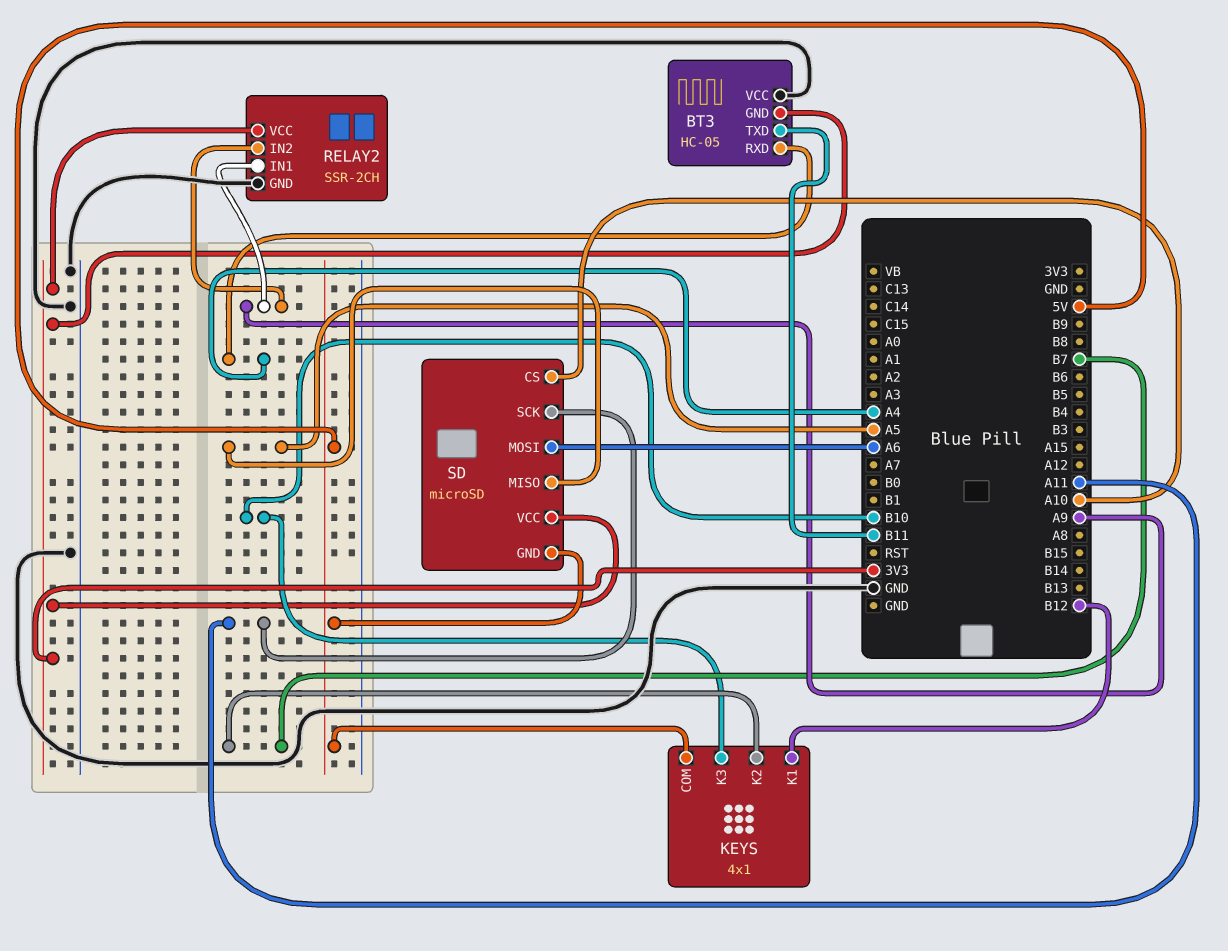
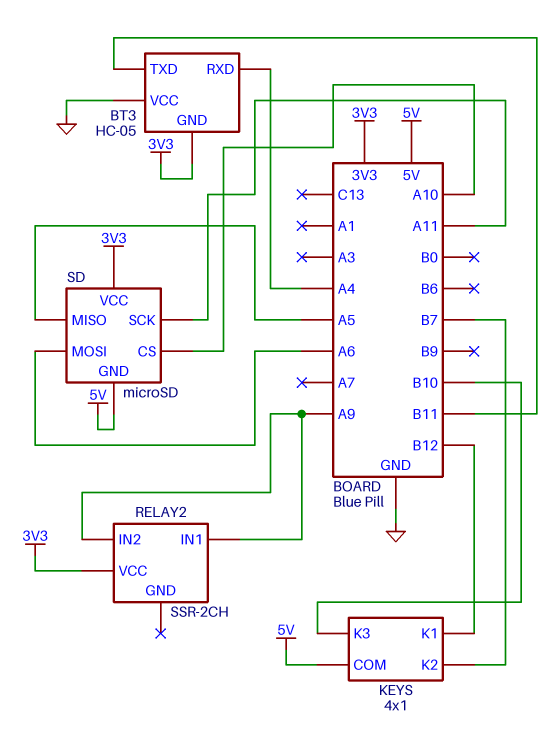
RELAY2 pin GND: GND -> none

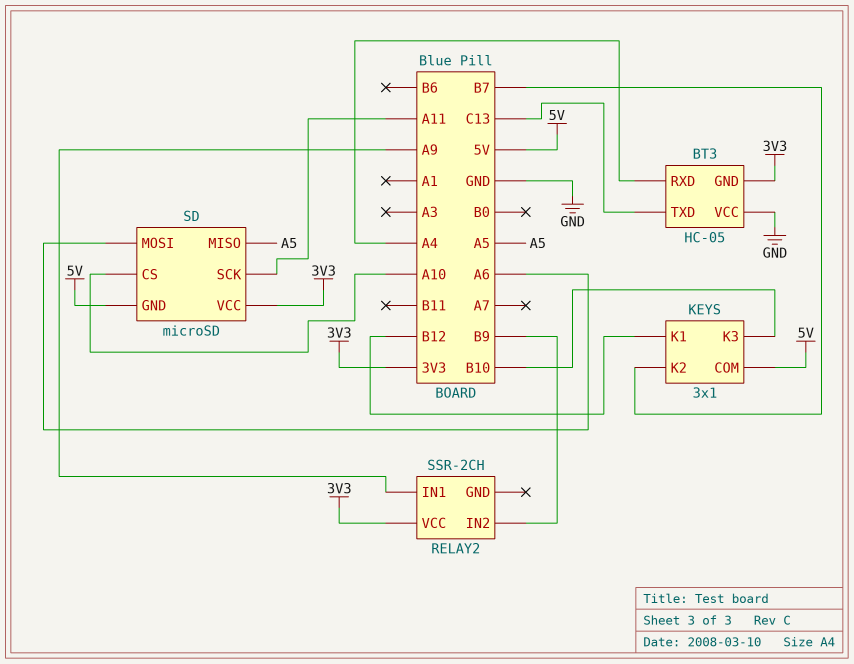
BT3 pin TXD: B11 -> C13
KEYS: 4x1 -> 3x1
RELAY2 pin IN2: A9 -> B9

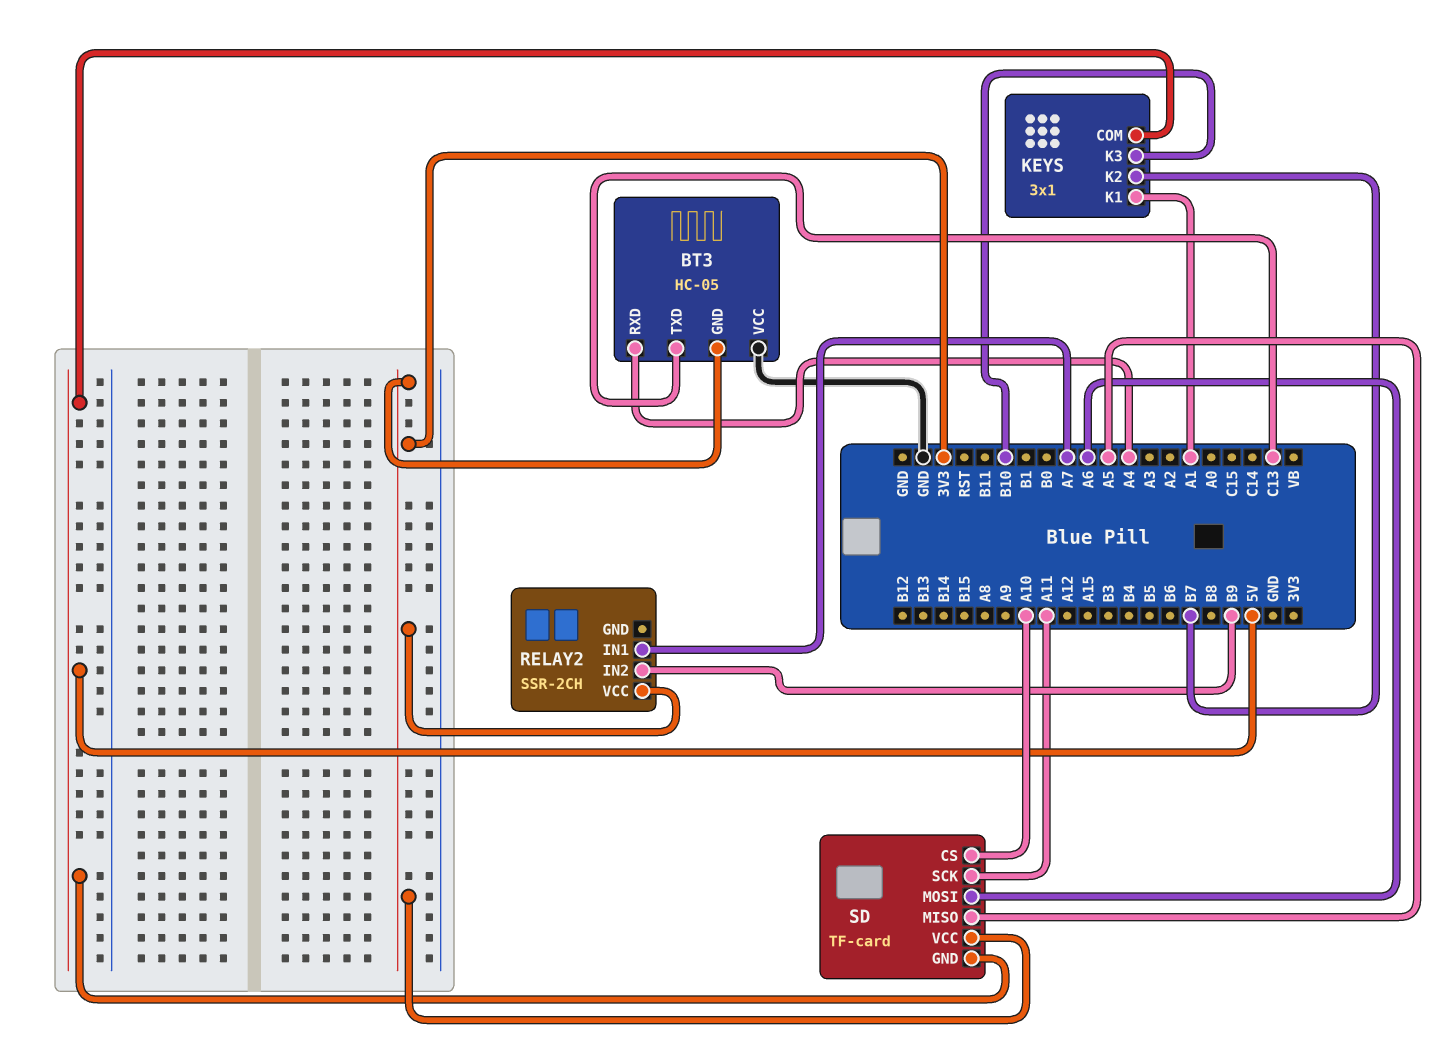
KEYS pin K1: B12 -> A1
RELAY2 pin IN1: A9 -> A7
SD: microSD -> TF-card

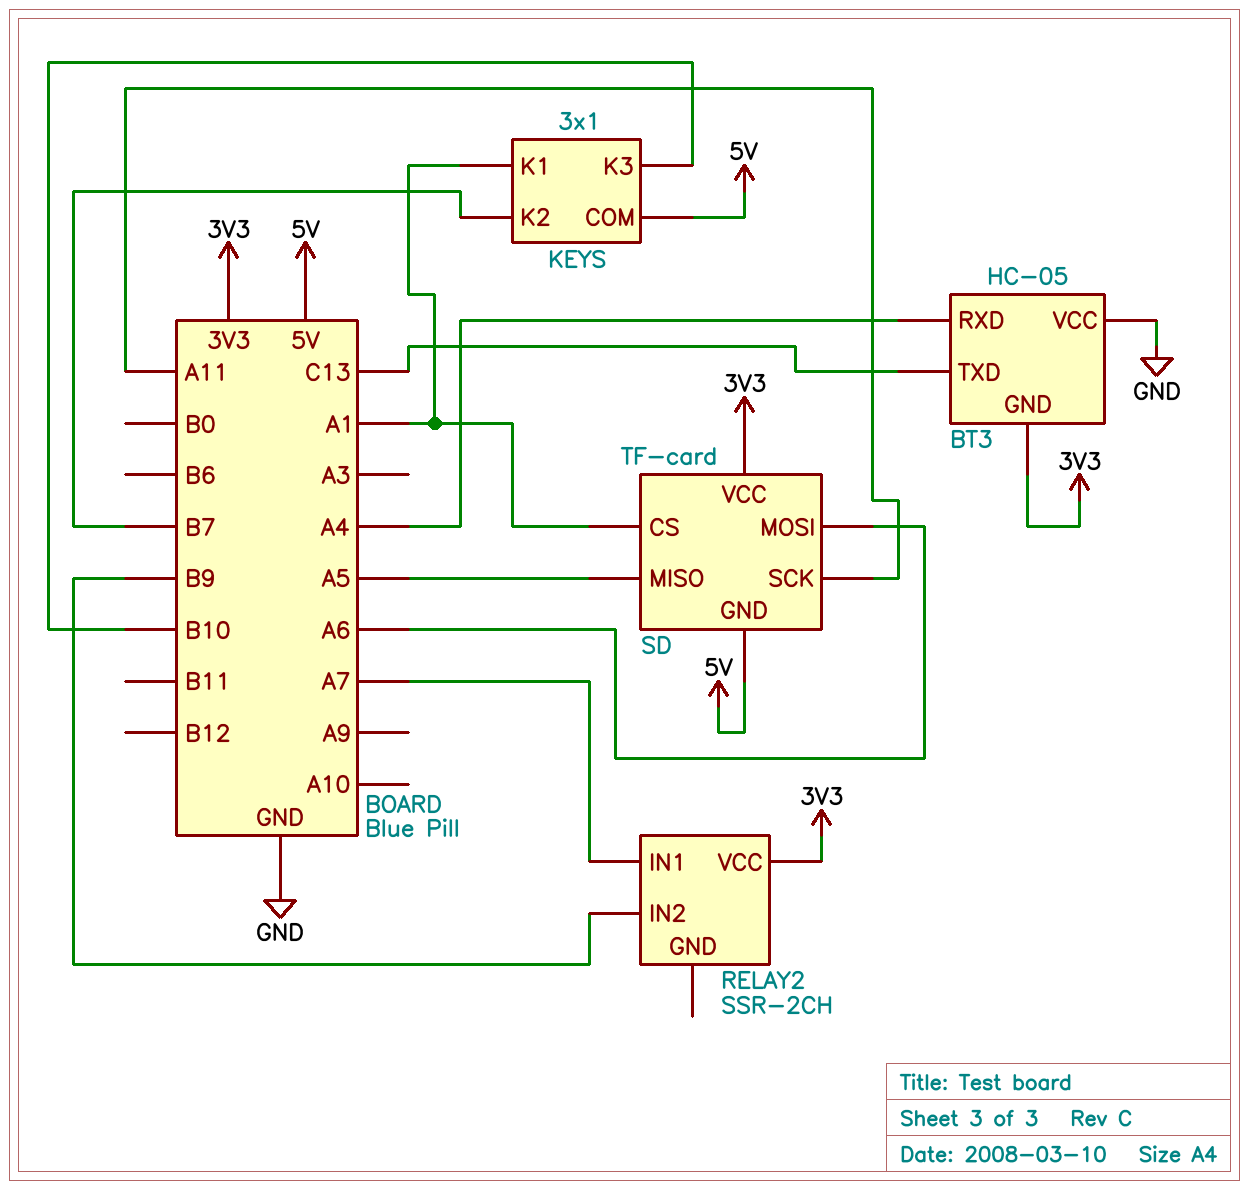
SD pin CS: A10 -> A1

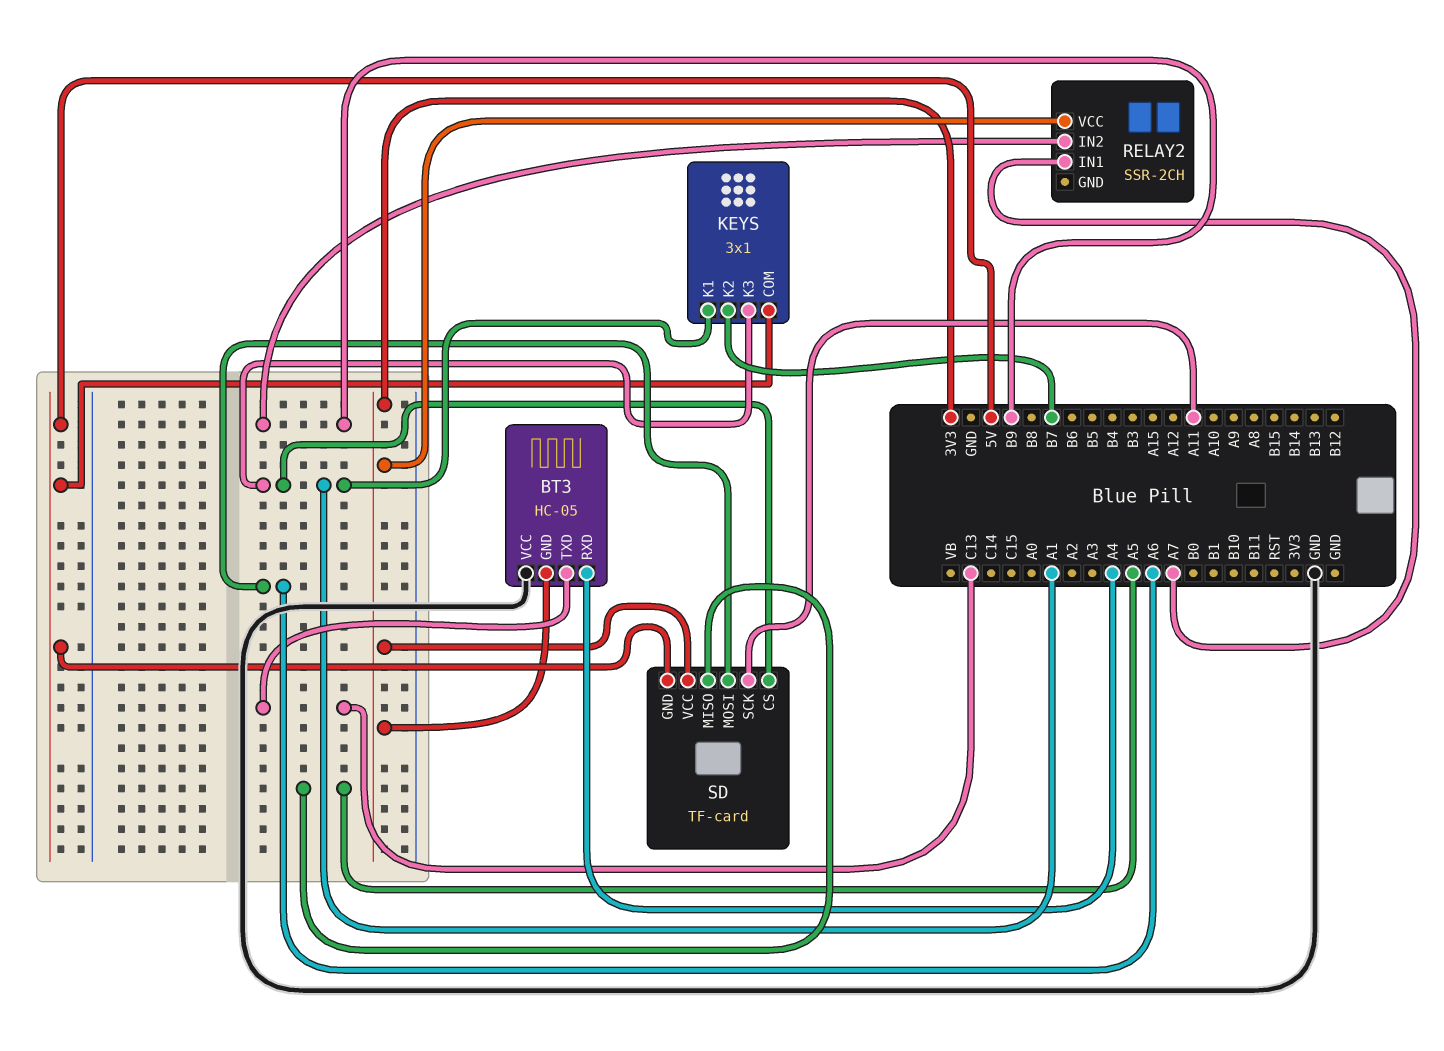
KEYS pin K3: B10 -> A1

